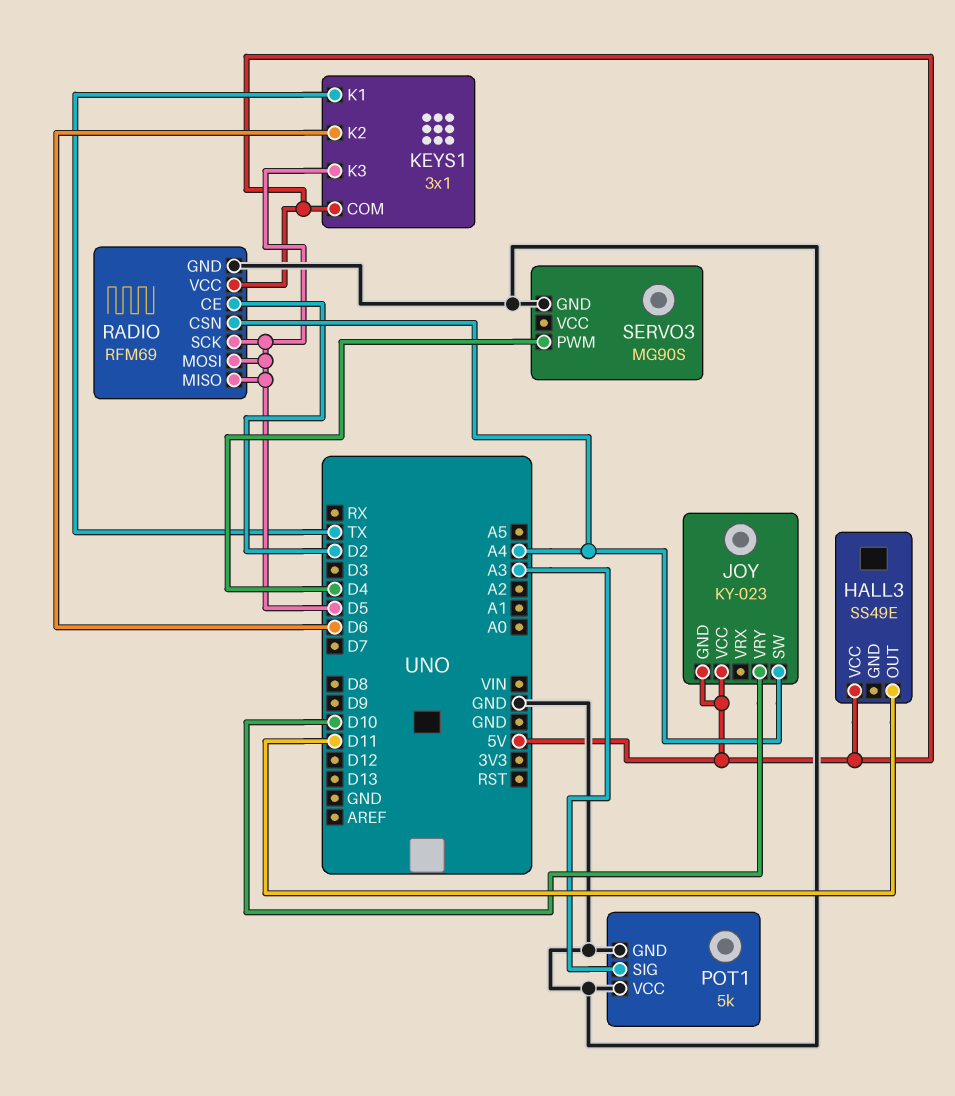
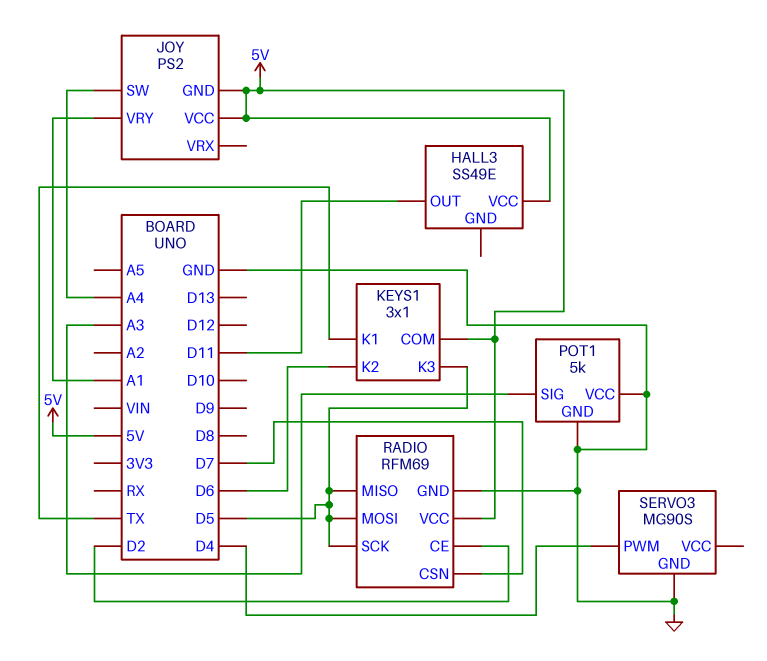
JOY: KY-023 -> PS2
JOY pin VRY: D10 -> A1
RADIO pin CSN: A4 -> D7

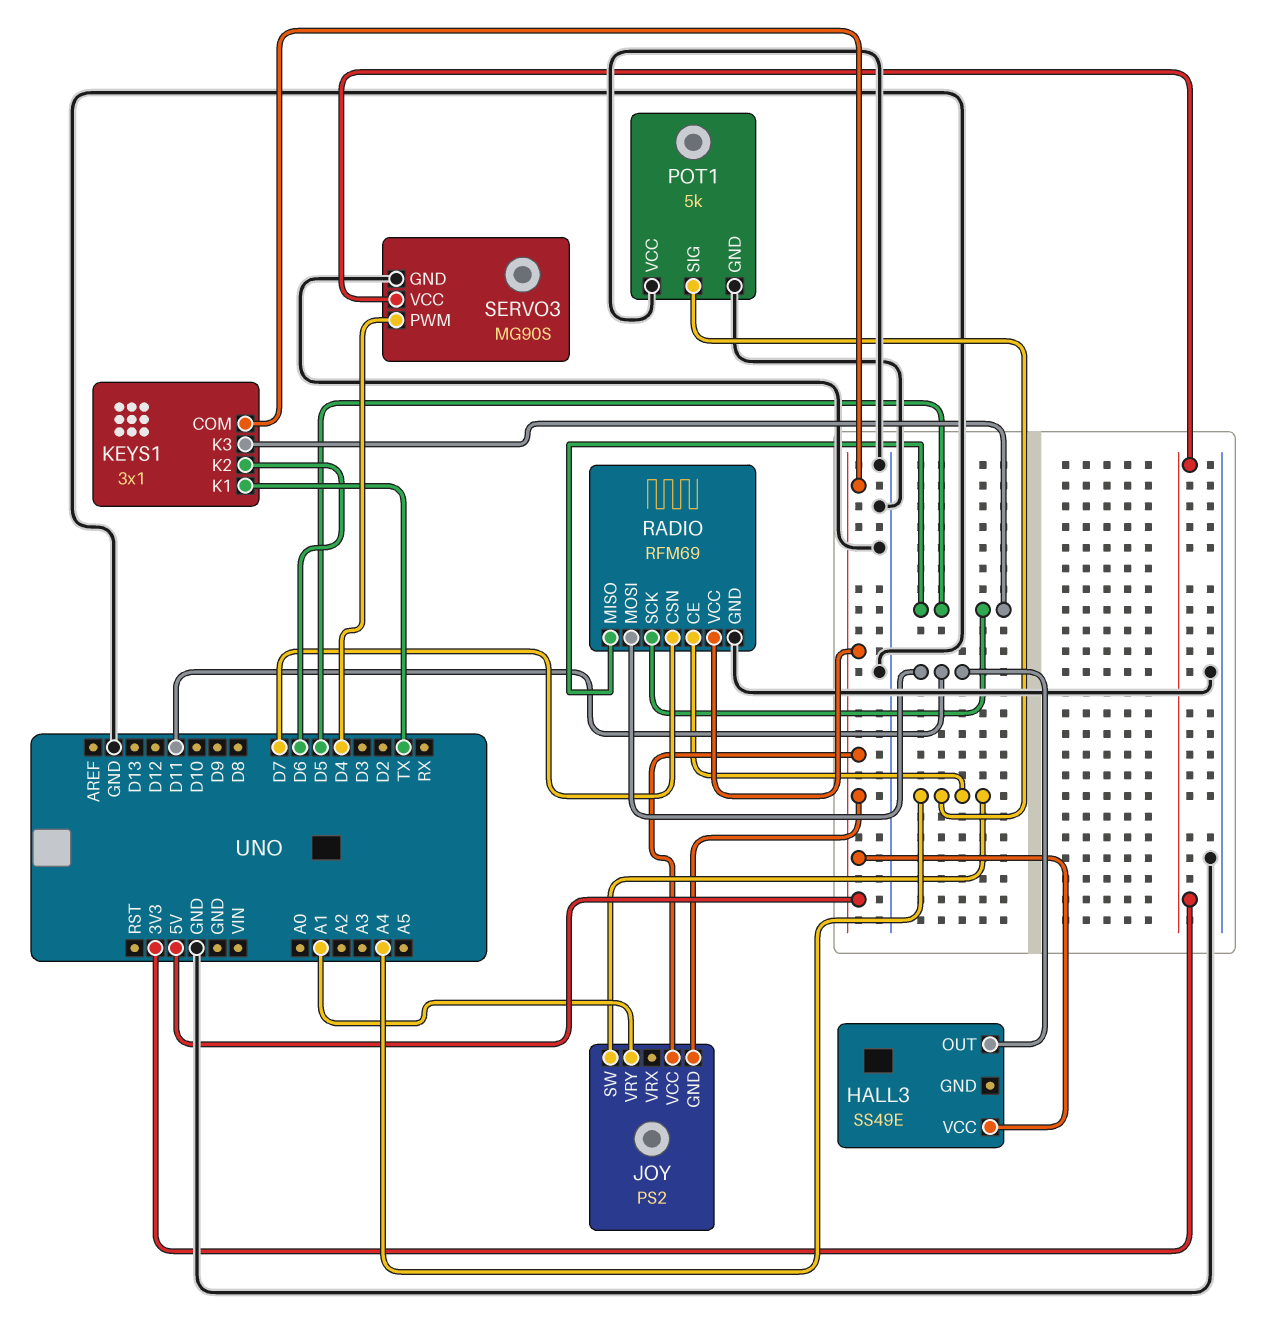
POT1 pin SIG: A3 -> A4
RADIO pin CE: D2 -> A4
RADIO pin MOSI: D5 -> D11
SERVO3 pin VCC: none -> 3V3

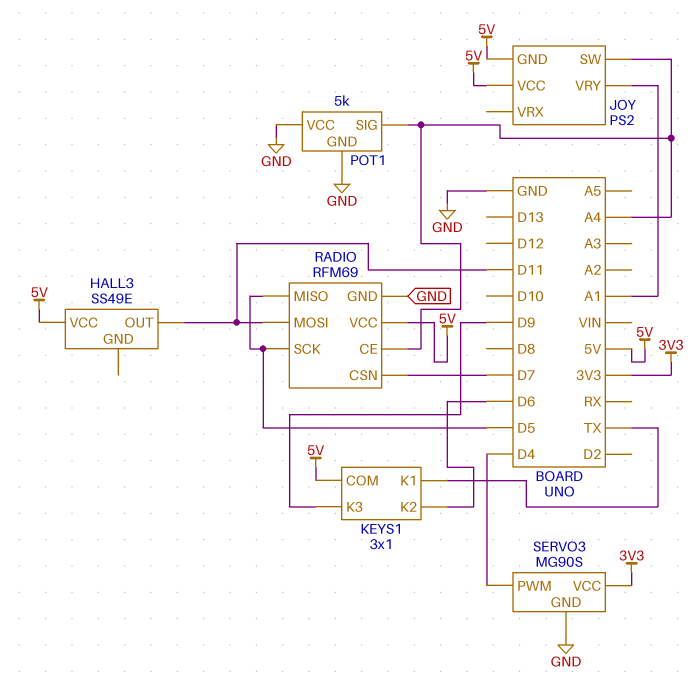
KEYS1 pin K3: D5 -> D9

